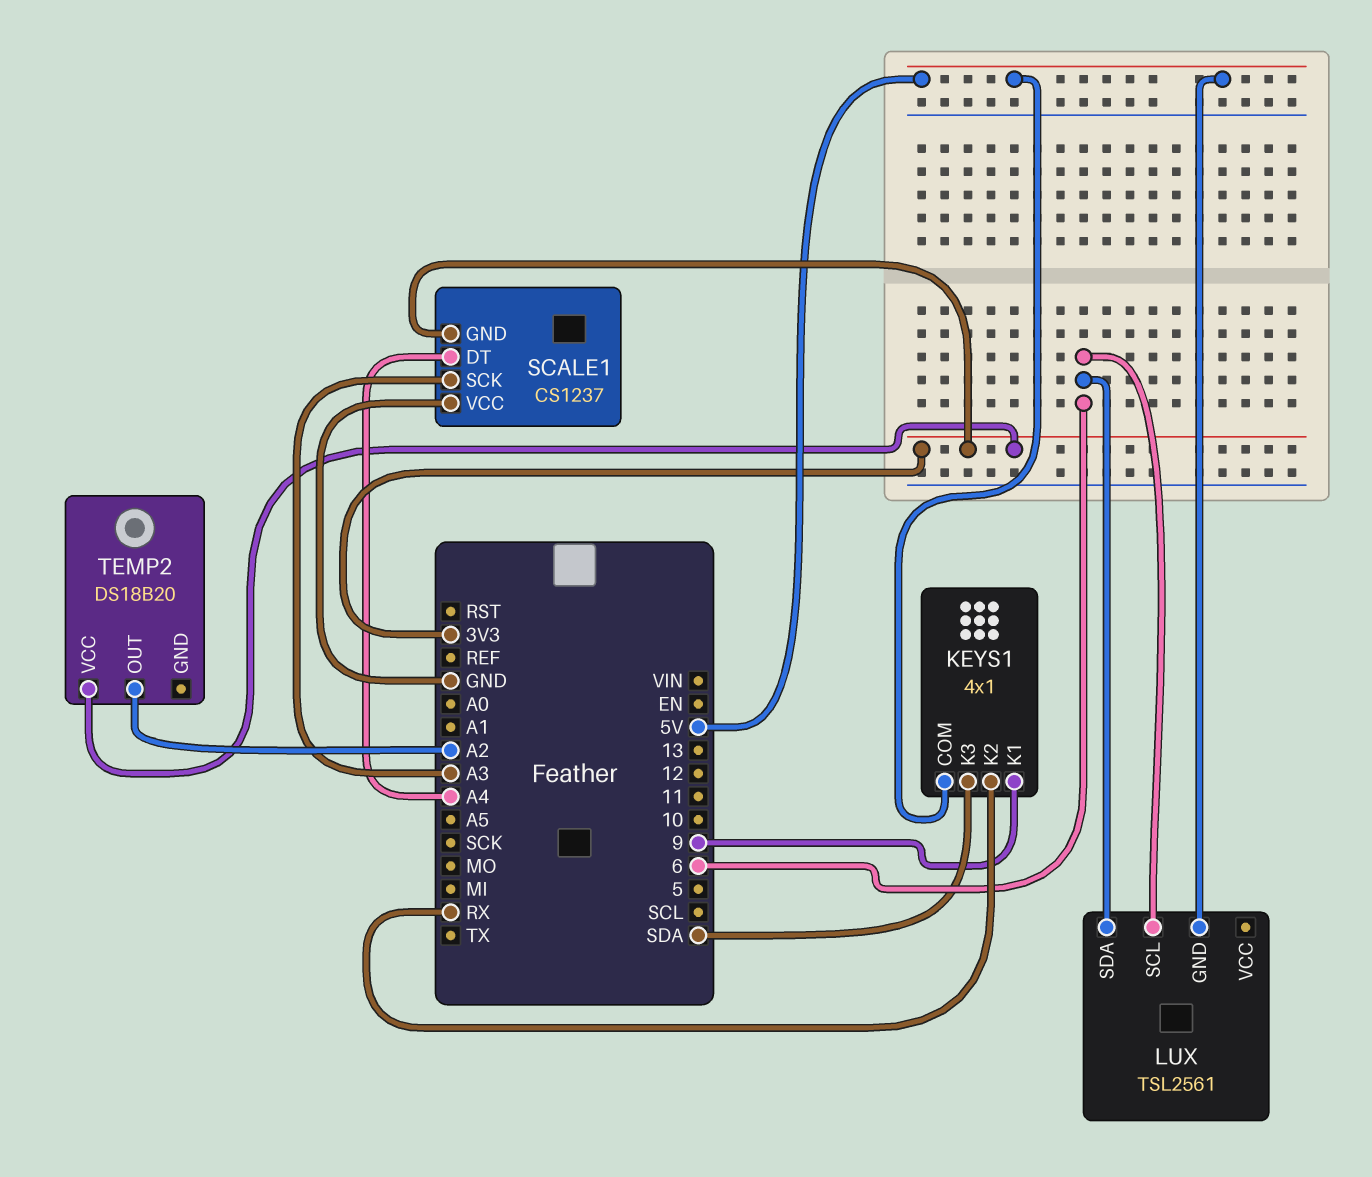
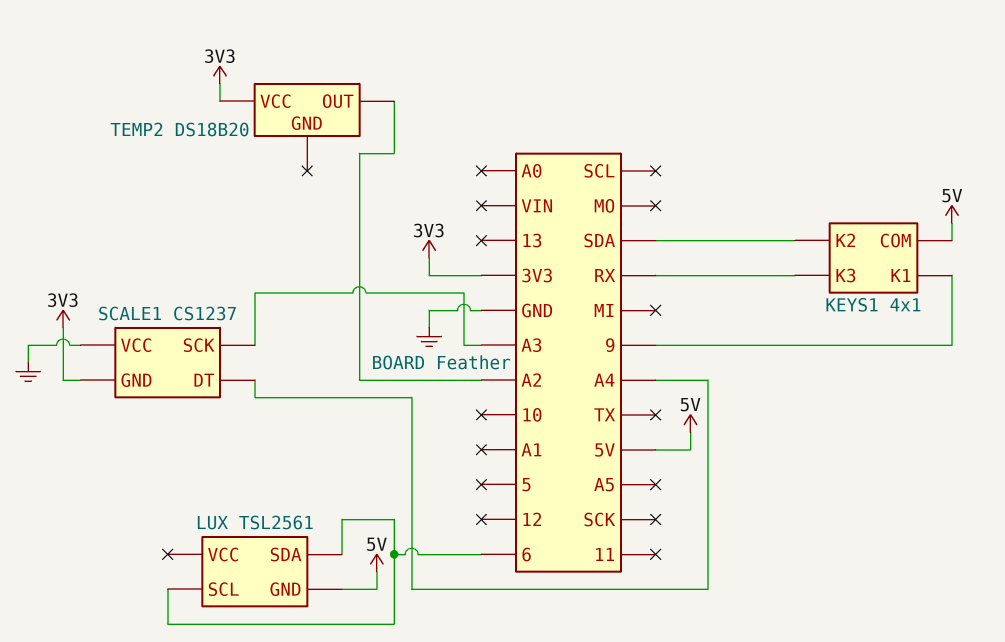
KEYS1 pin K2: RX -> SDA
KEYS1 pin K3: SDA -> RX

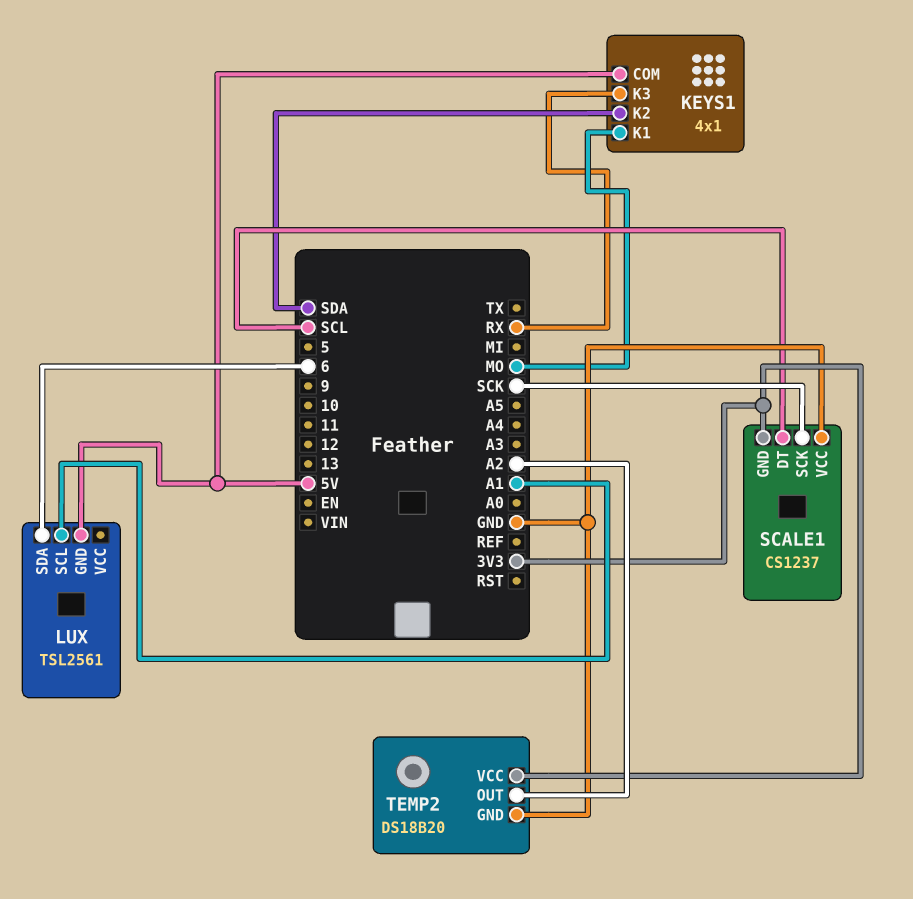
KEYS1 pin K1: 9 -> MO
LUX pin SCL: 6 -> A1
SCALE1 pin DT: A4 -> SCL
SCALE1 pin SCK: A3 -> SCK
TEMP2 pin GND: none -> GND

